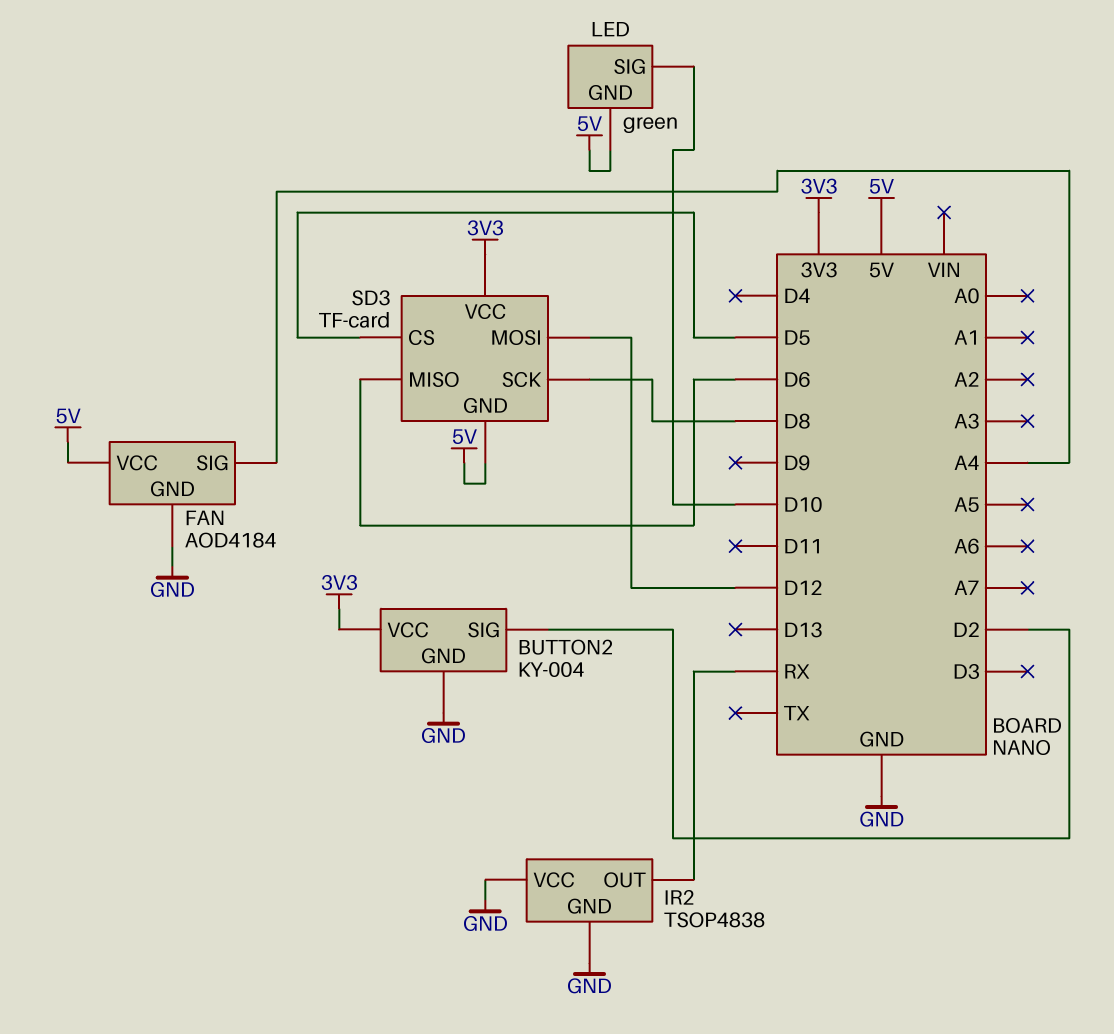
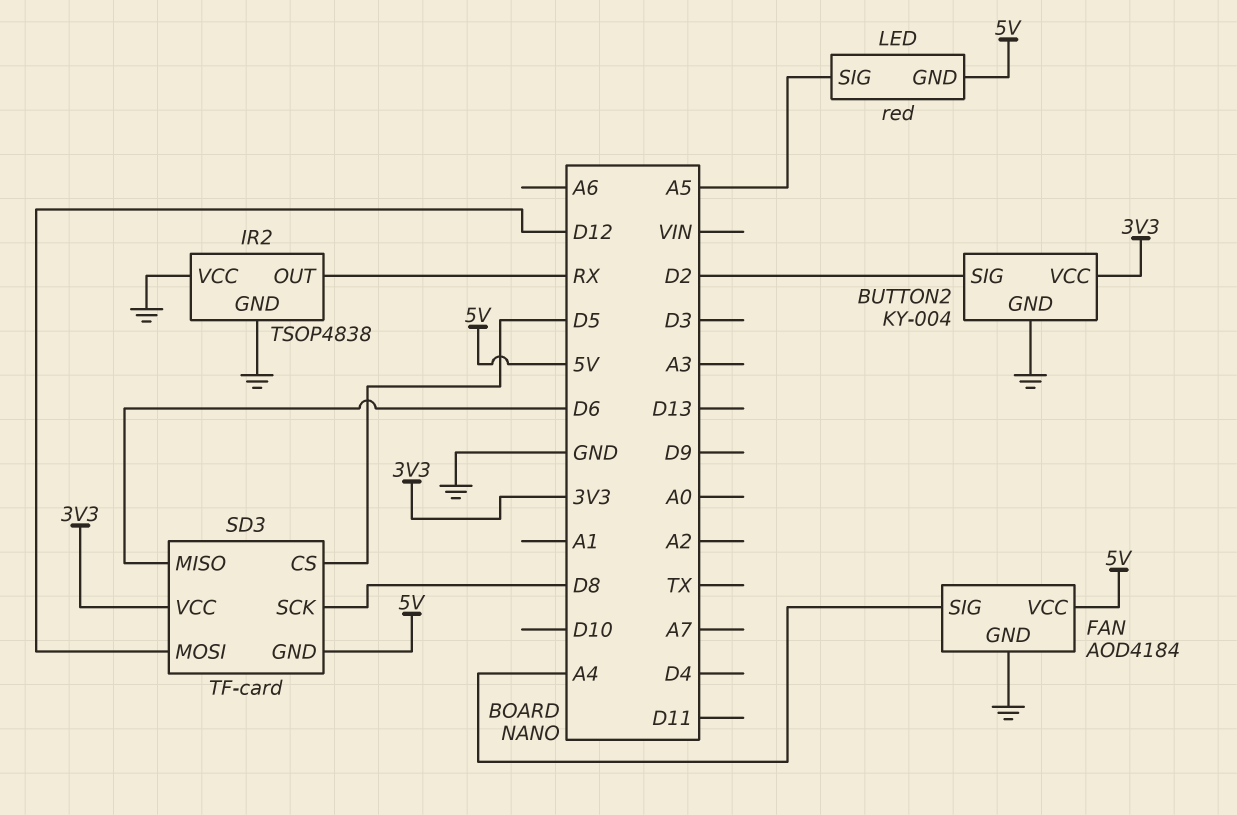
LED: green -> red
LED pin SIG: D10 -> A5

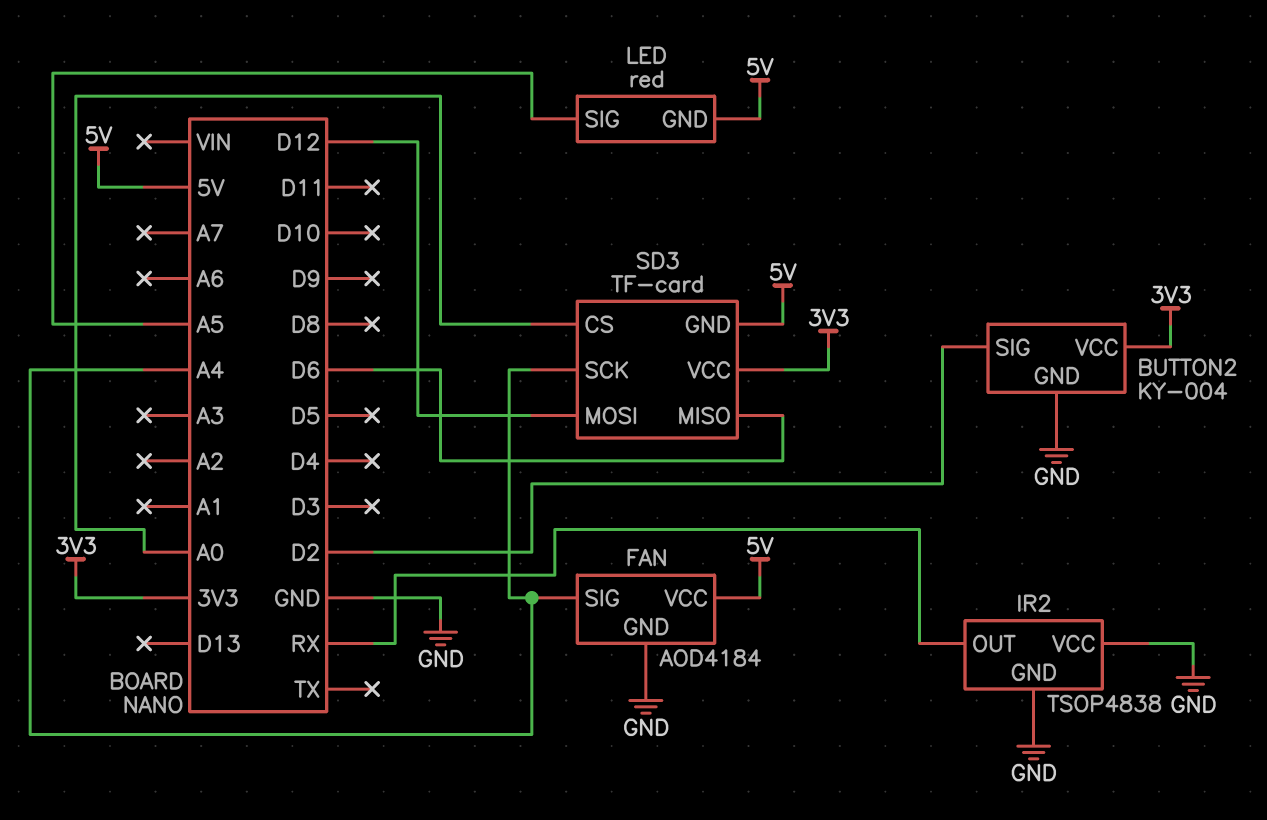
SD3 pin CS: D5 -> A0
SD3 pin SCK: D8 -> A4

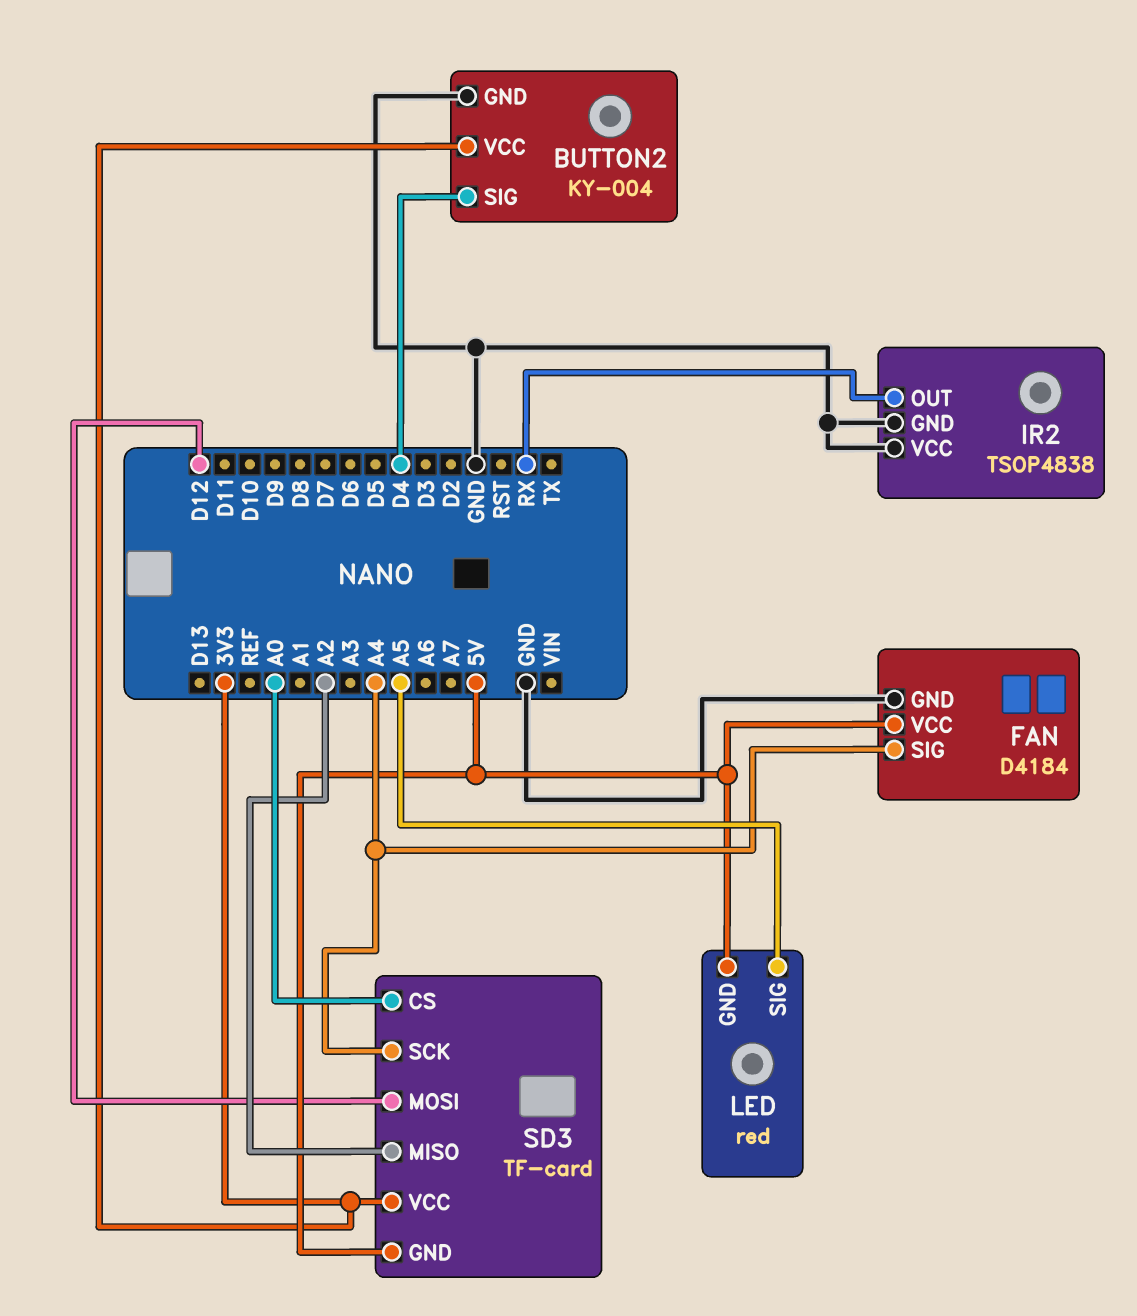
BUTTON2 pin SIG: D2 -> D4
FAN: AOD4184 -> D4184
SD3 pin MISO: D6 -> A2

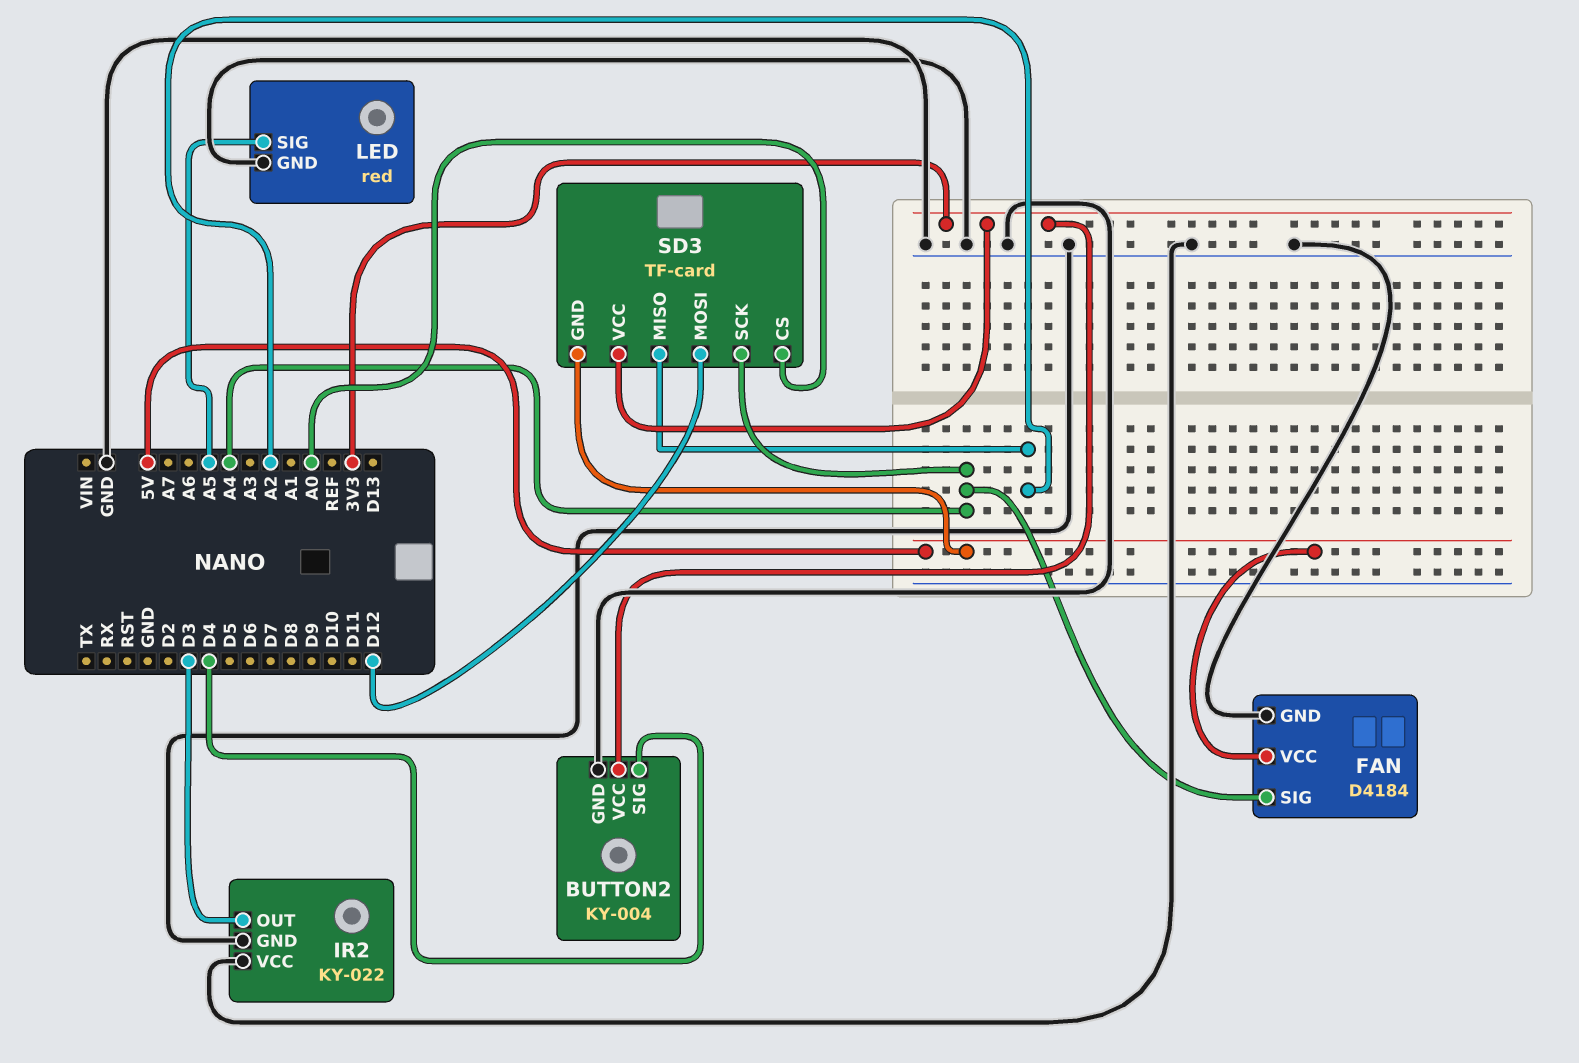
IR2: TSOP4838 -> KY-022
IR2 pin OUT: RX -> D3
LED pin GND: 5V -> GND

